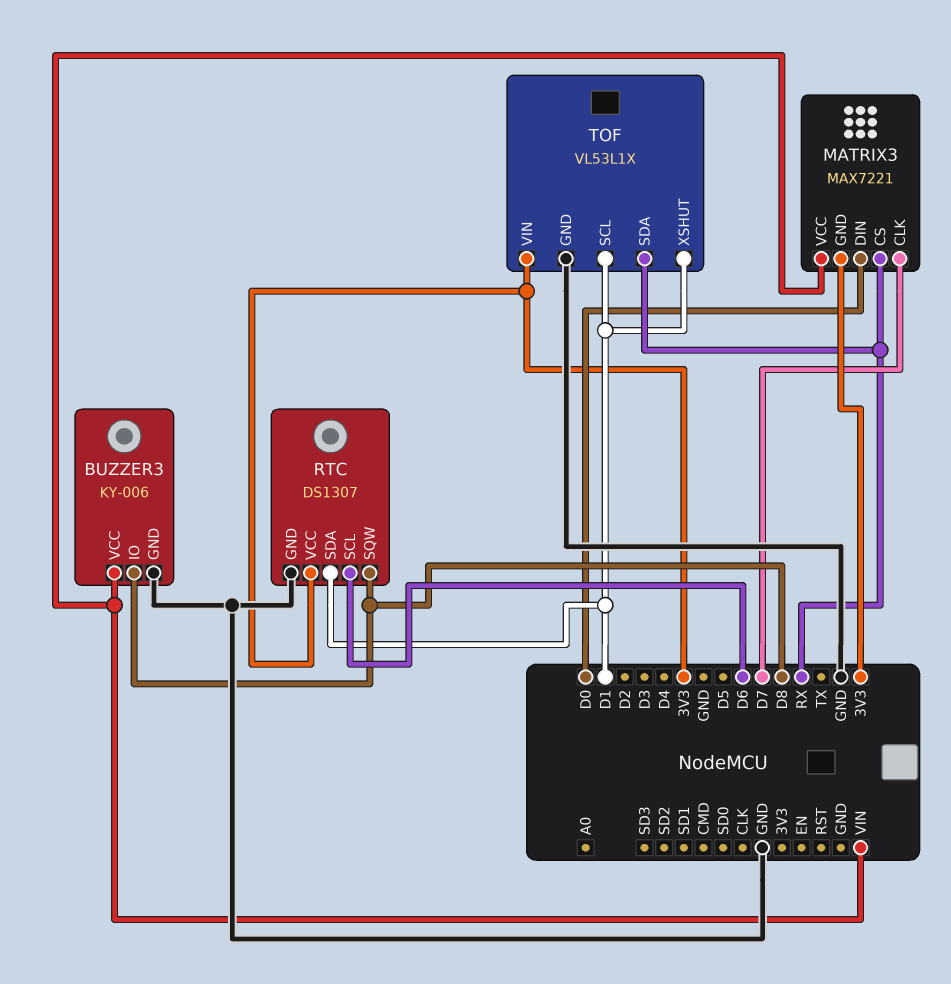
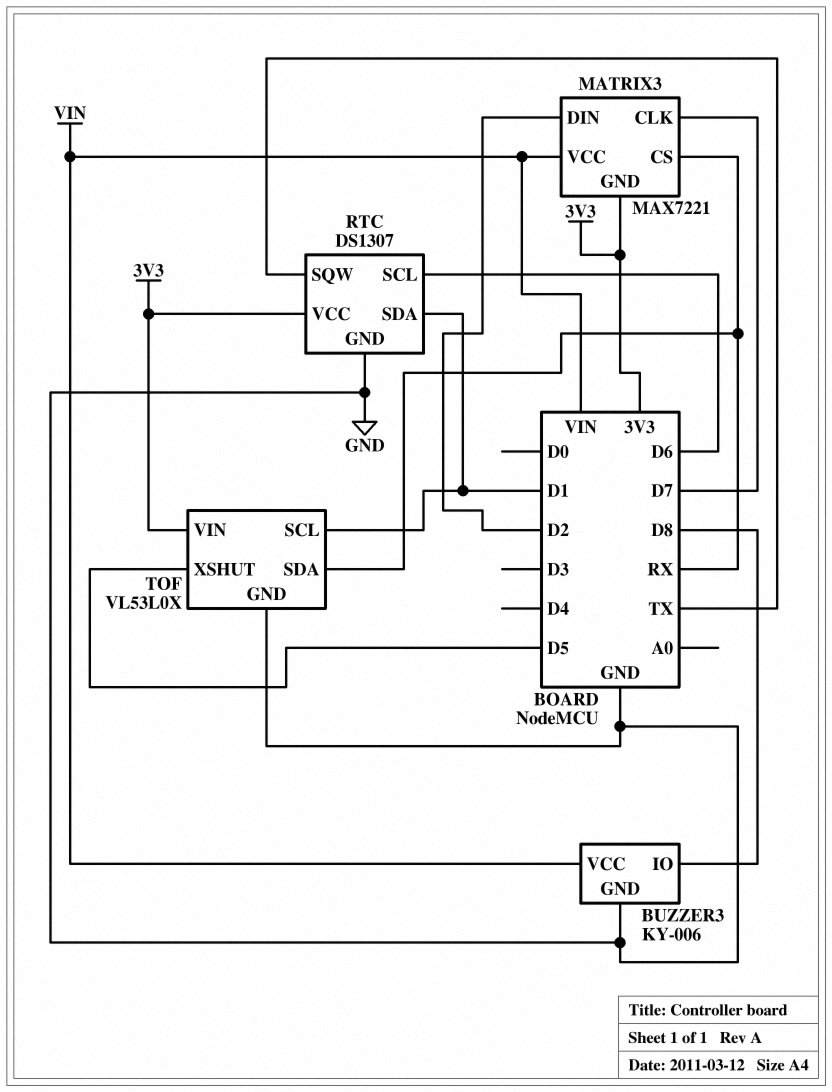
MATRIX3 pin DIN: D0 -> D2
RTC pin SQW: D8 -> TX
TOF: VL53L1X -> VL53L0X
TOF pin XSHUT: D1 -> D5

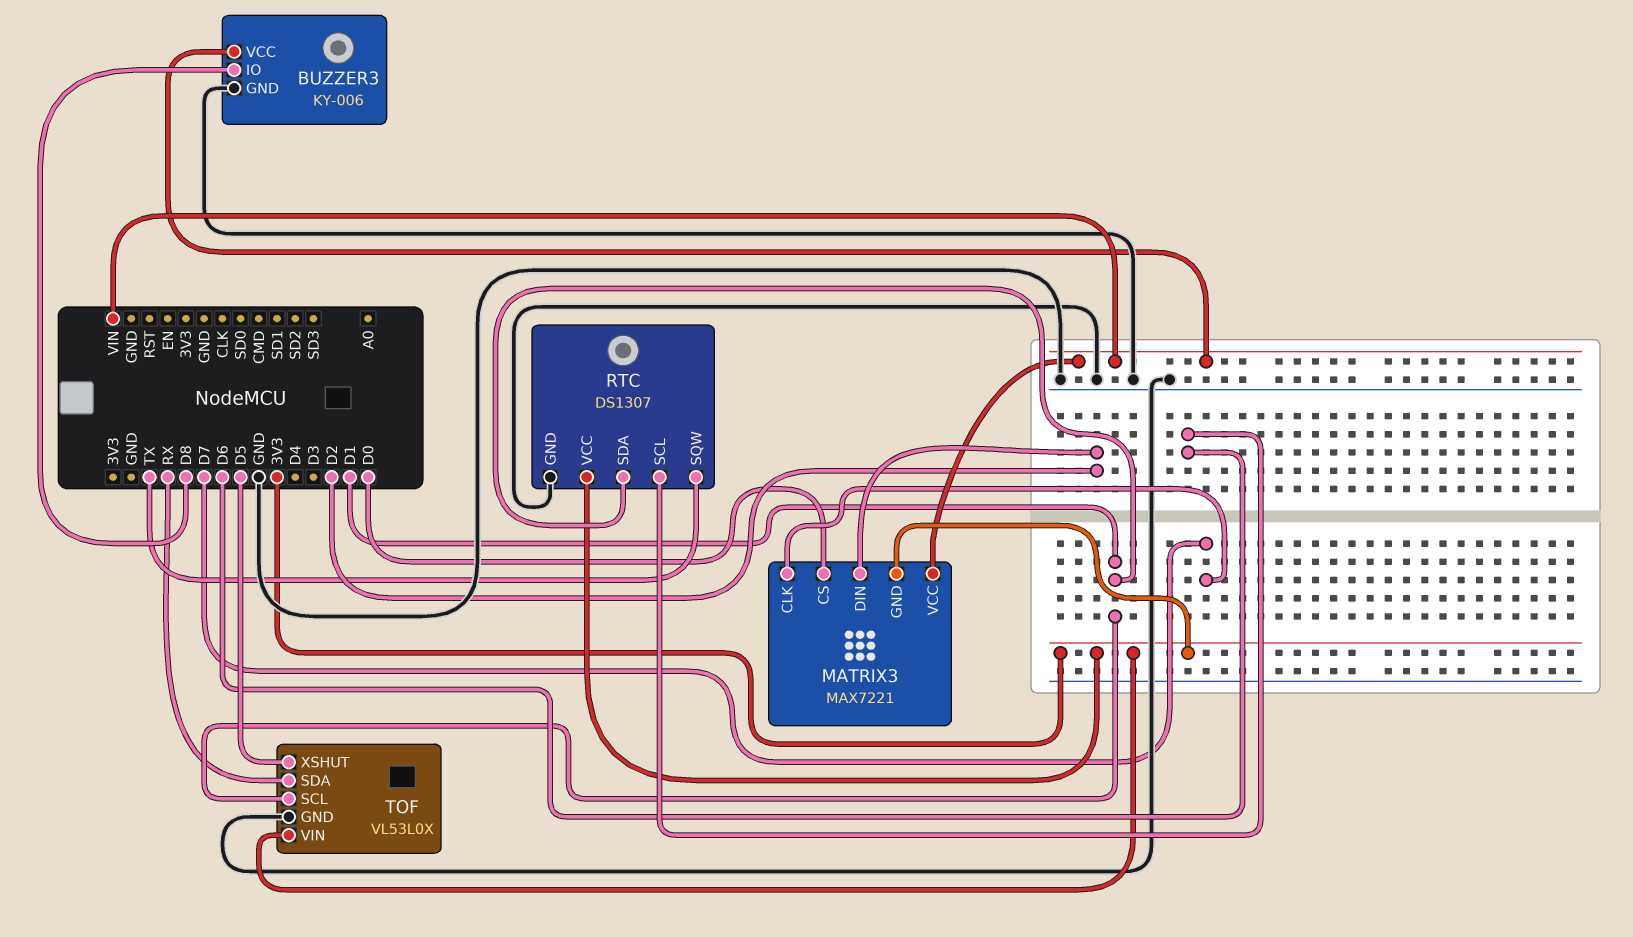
MATRIX3 pin CS: RX -> D0

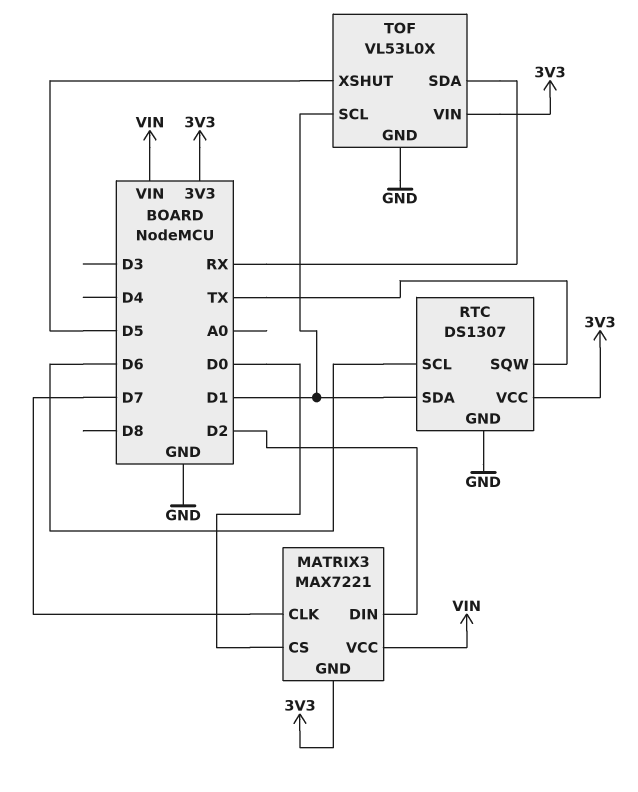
BUZZER3: KY-006 -> none
BUZZER3 pin GND: GND -> none
BUZZER3 pin IO: D8 -> none
BUZZER3 pin VCC: VIN -> none

